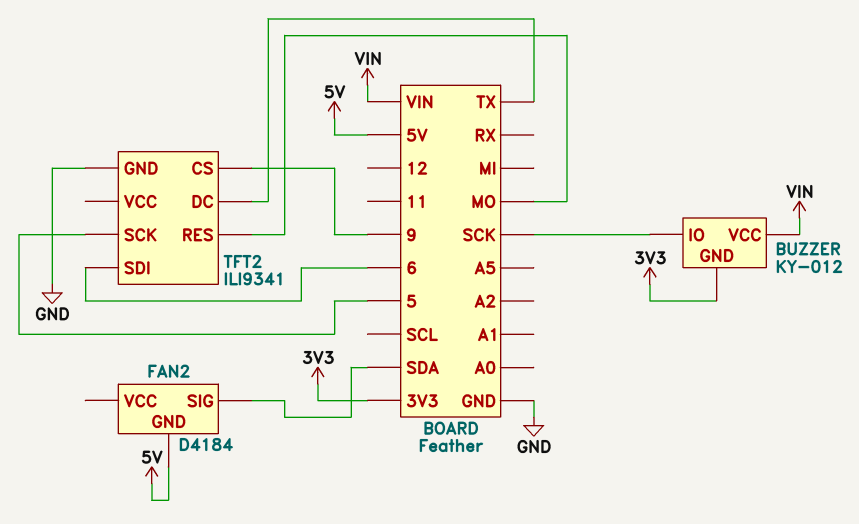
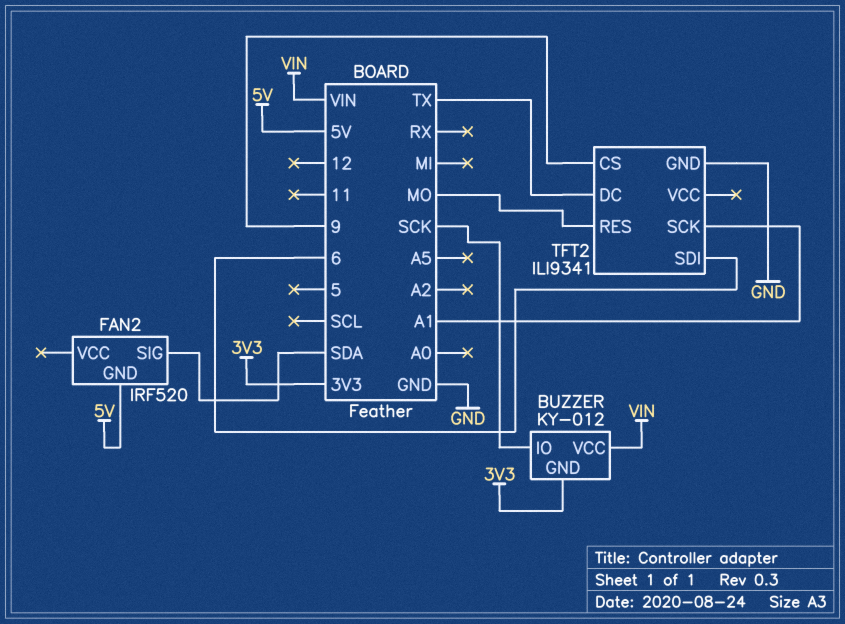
FAN2: D4184 -> IRF520
TFT2 pin SCK: 5 -> A1

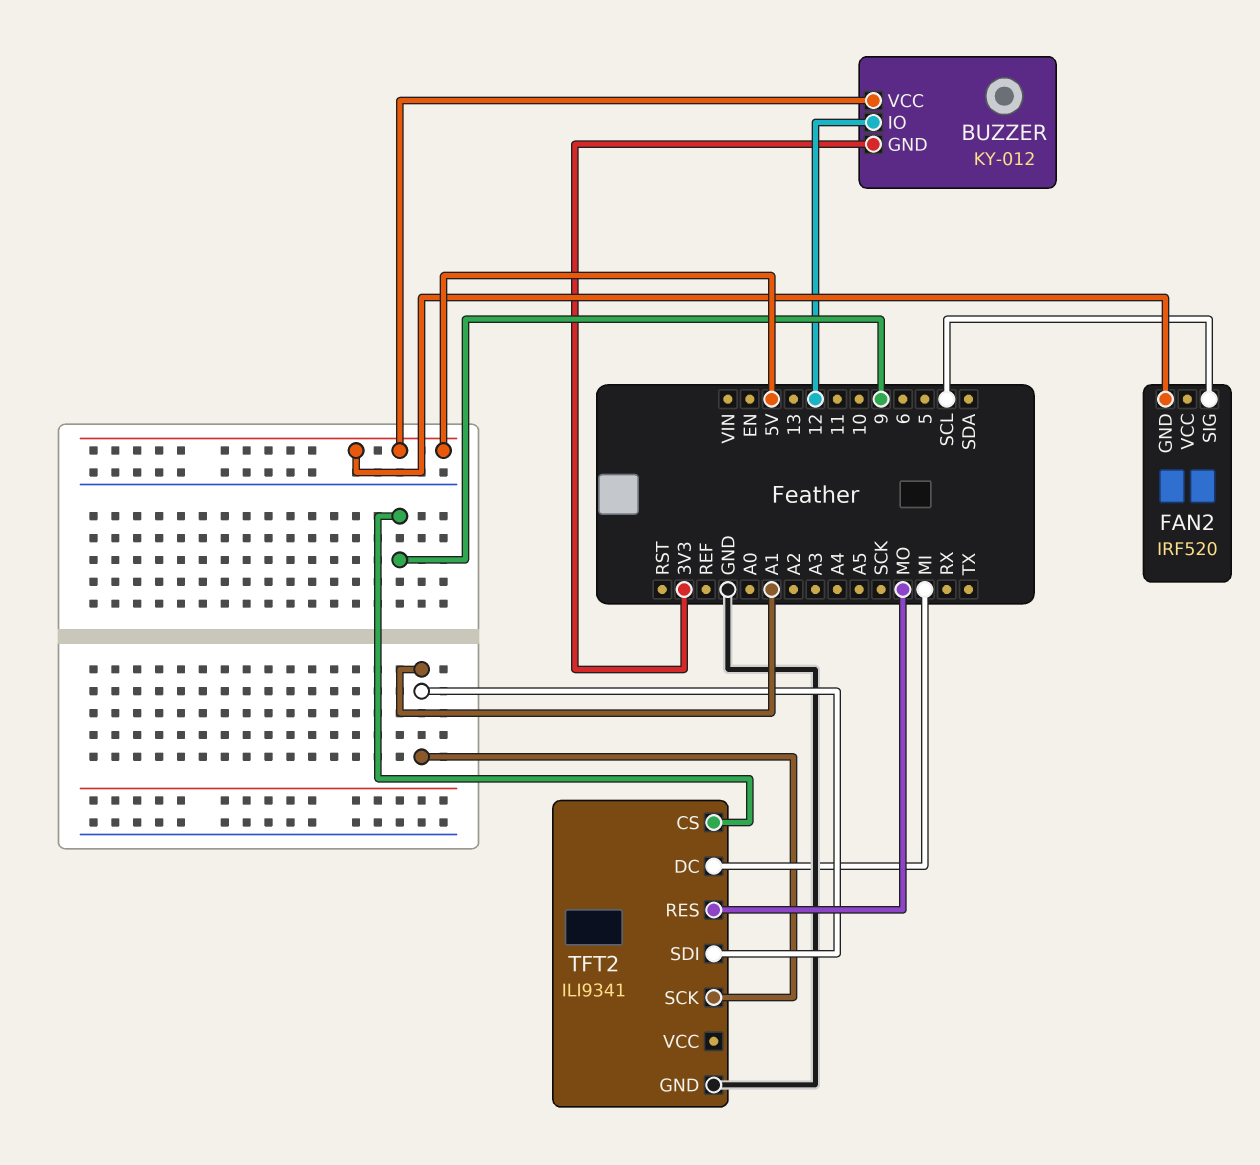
BUZZER pin IO: SCK -> 12
BUZZER pin VCC: VIN -> 5V
FAN2 pin SIG: SDA -> SCL
TFT2 pin DC: TX -> MI
TFT2 pin SDI: 6 -> A1

